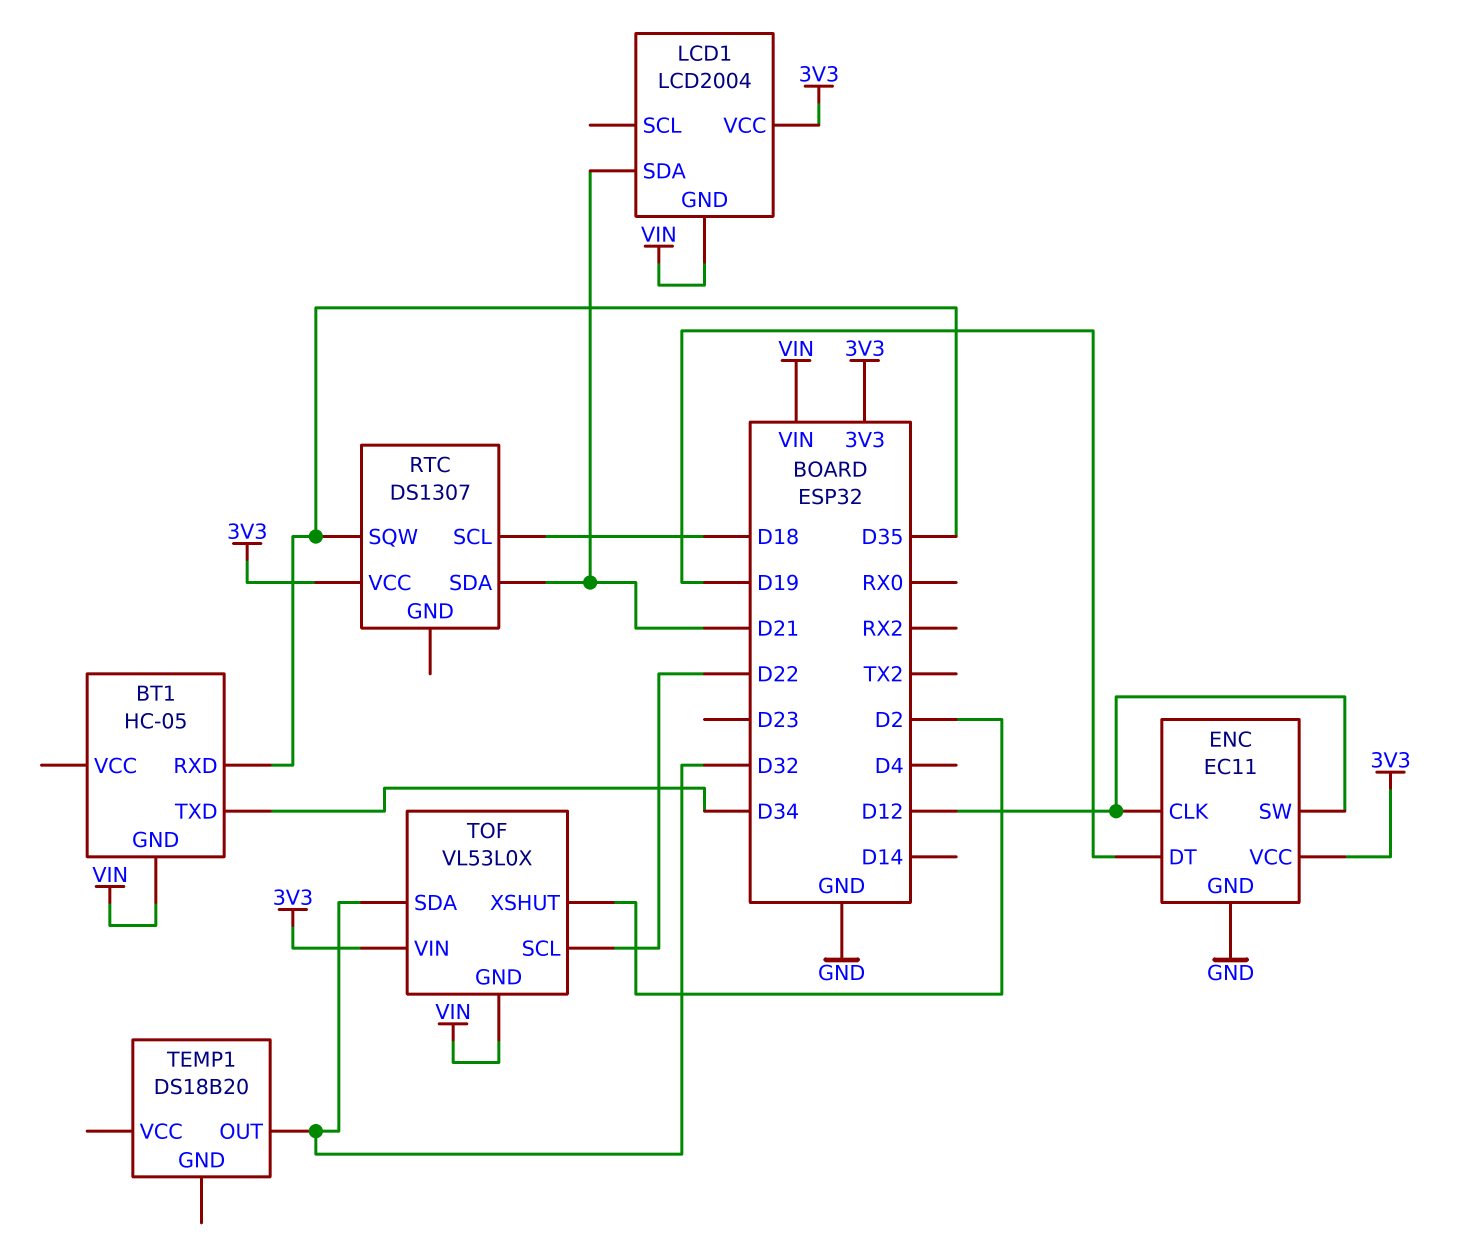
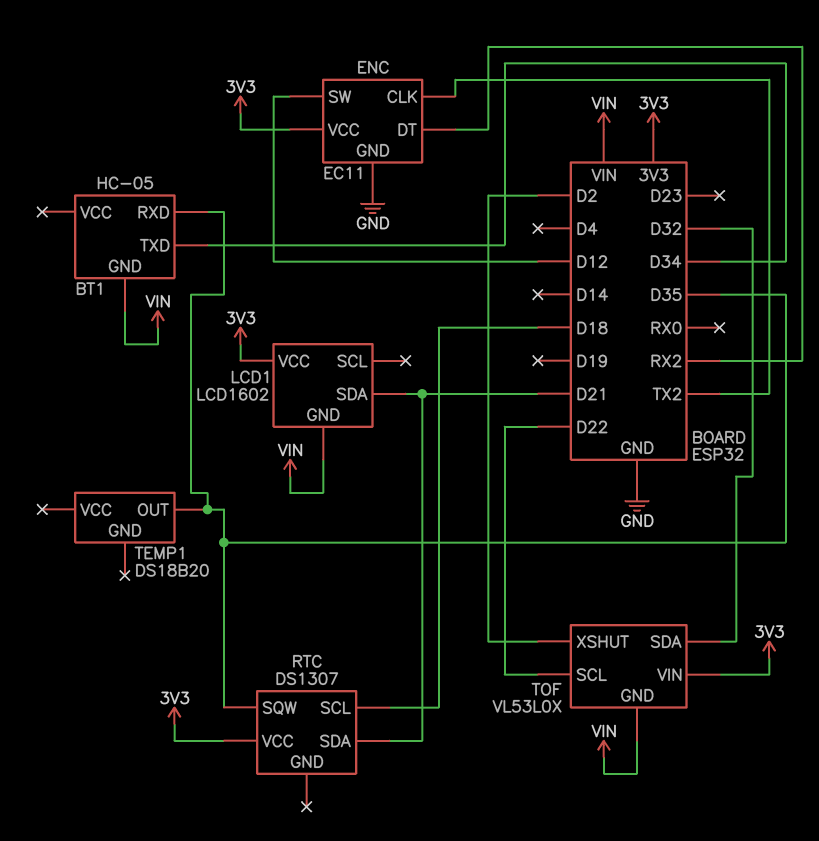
ENC pin CLK: D12 -> TX2
ENC pin DT: D19 -> RX2
LCD1: LCD2004 -> LCD1602
TEMP1 pin OUT: D32 -> D35

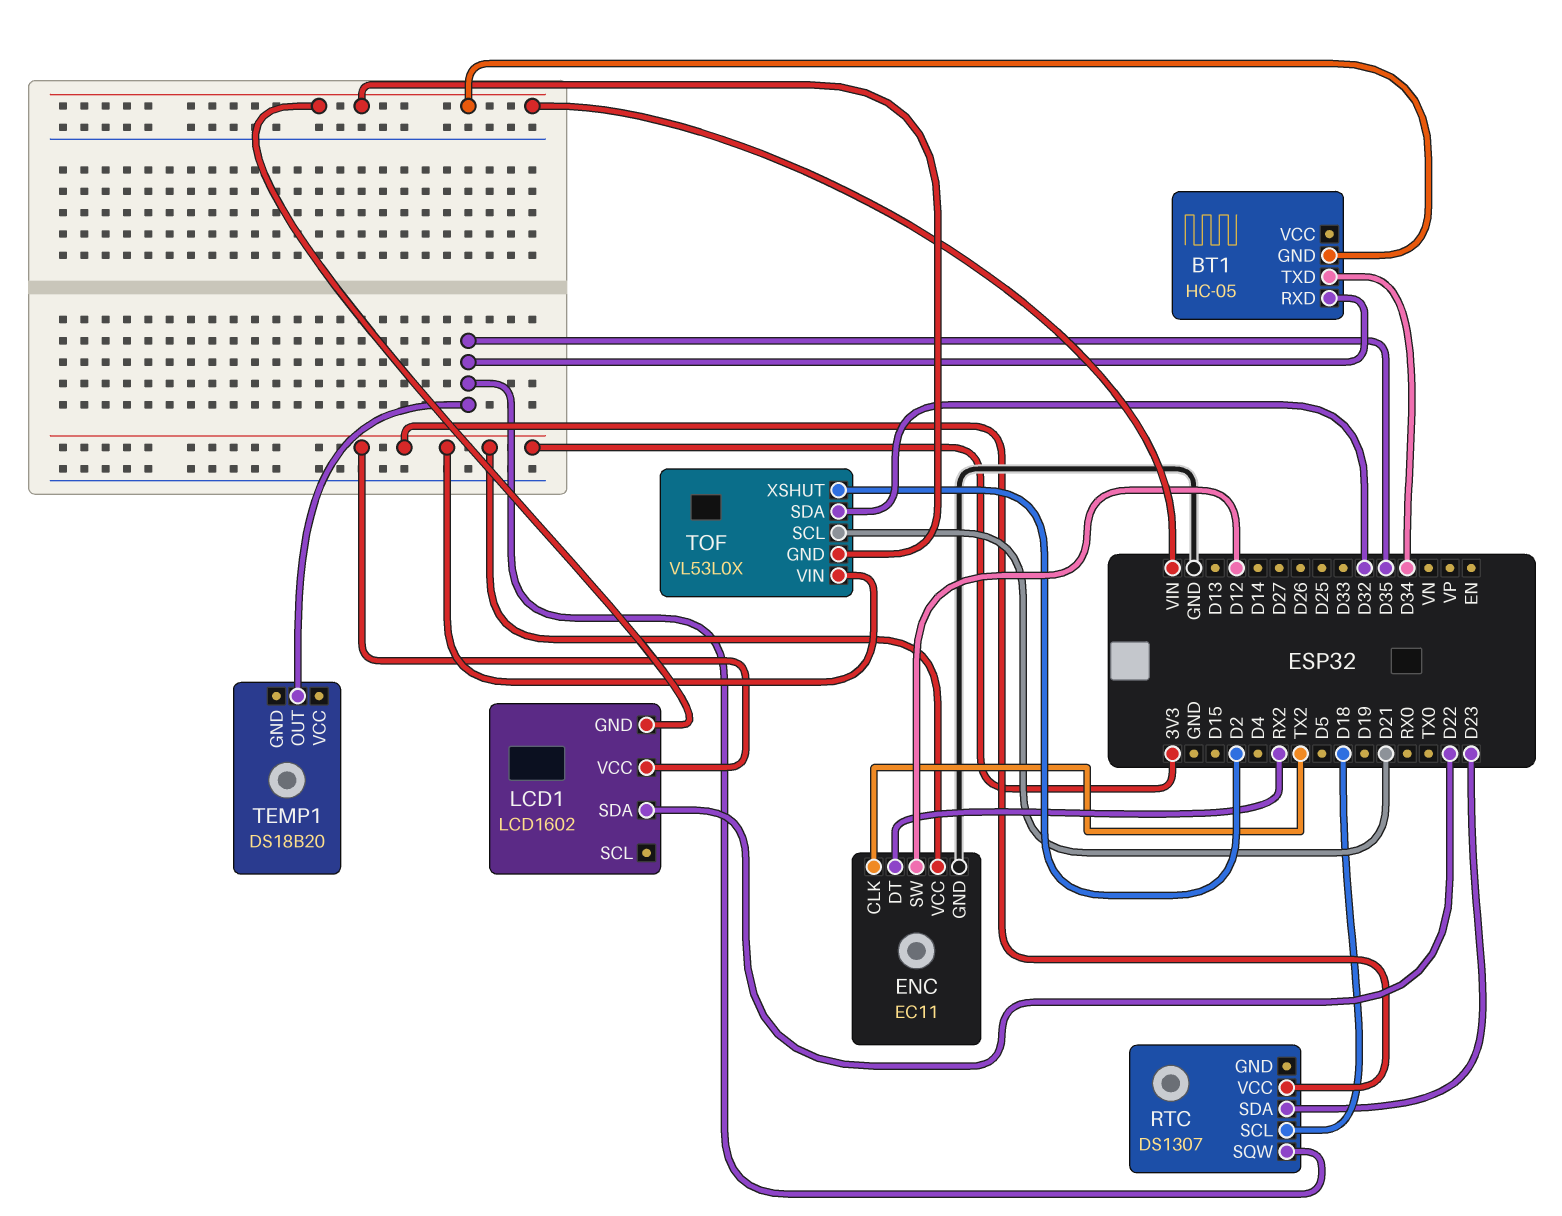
LCD1 pin SDA: D21 -> D22
RTC pin SDA: D21 -> D23
TOF pin SCL: D22 -> D21

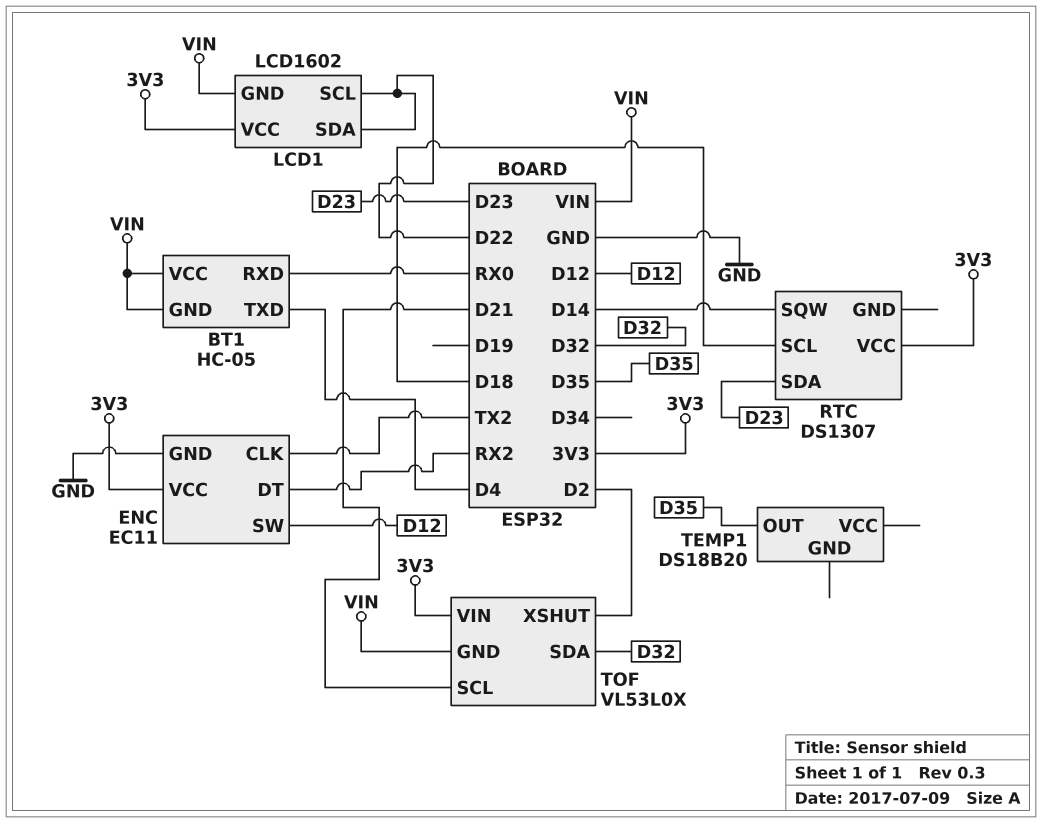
BT1 pin RXD: D35 -> RX0
BT1 pin TXD: D34 -> D4
BT1 pin VCC: none -> VIN
LCD1 pin SCL: none -> D22
RTC pin SQW: D35 -> D14

